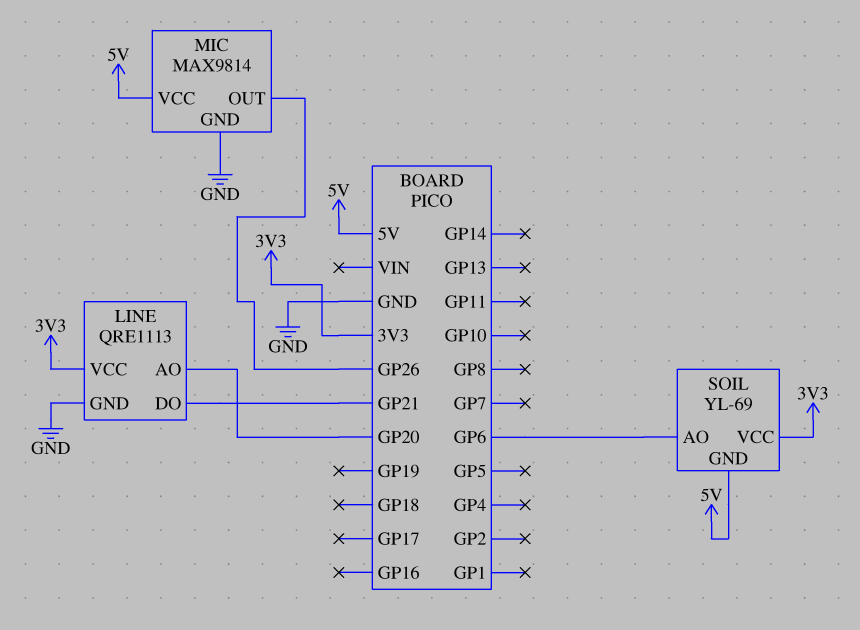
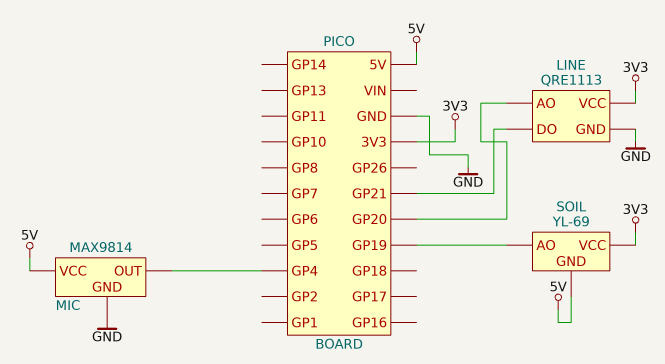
MIC pin OUT: GP26 -> GP4
SOIL pin AO: GP6 -> GP19

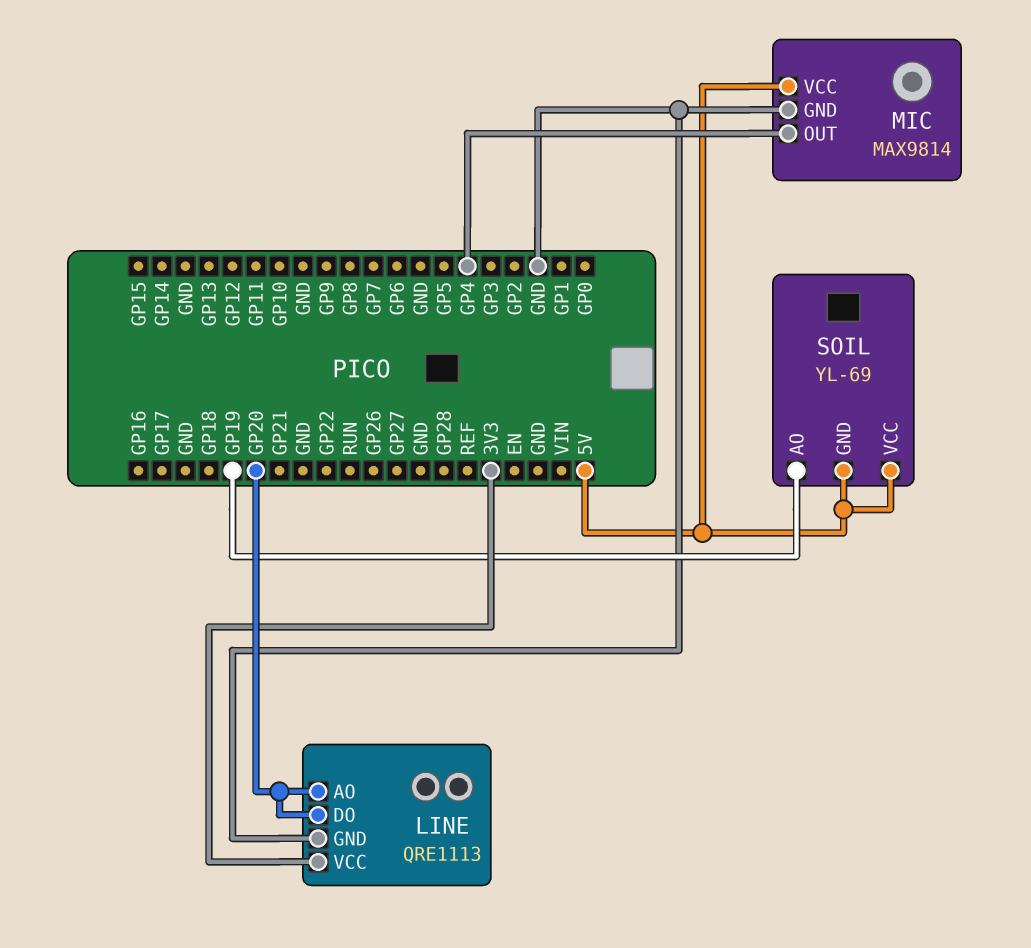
LINE pin DO: GP21 -> GP20
SOIL pin VCC: 3V3 -> 5V

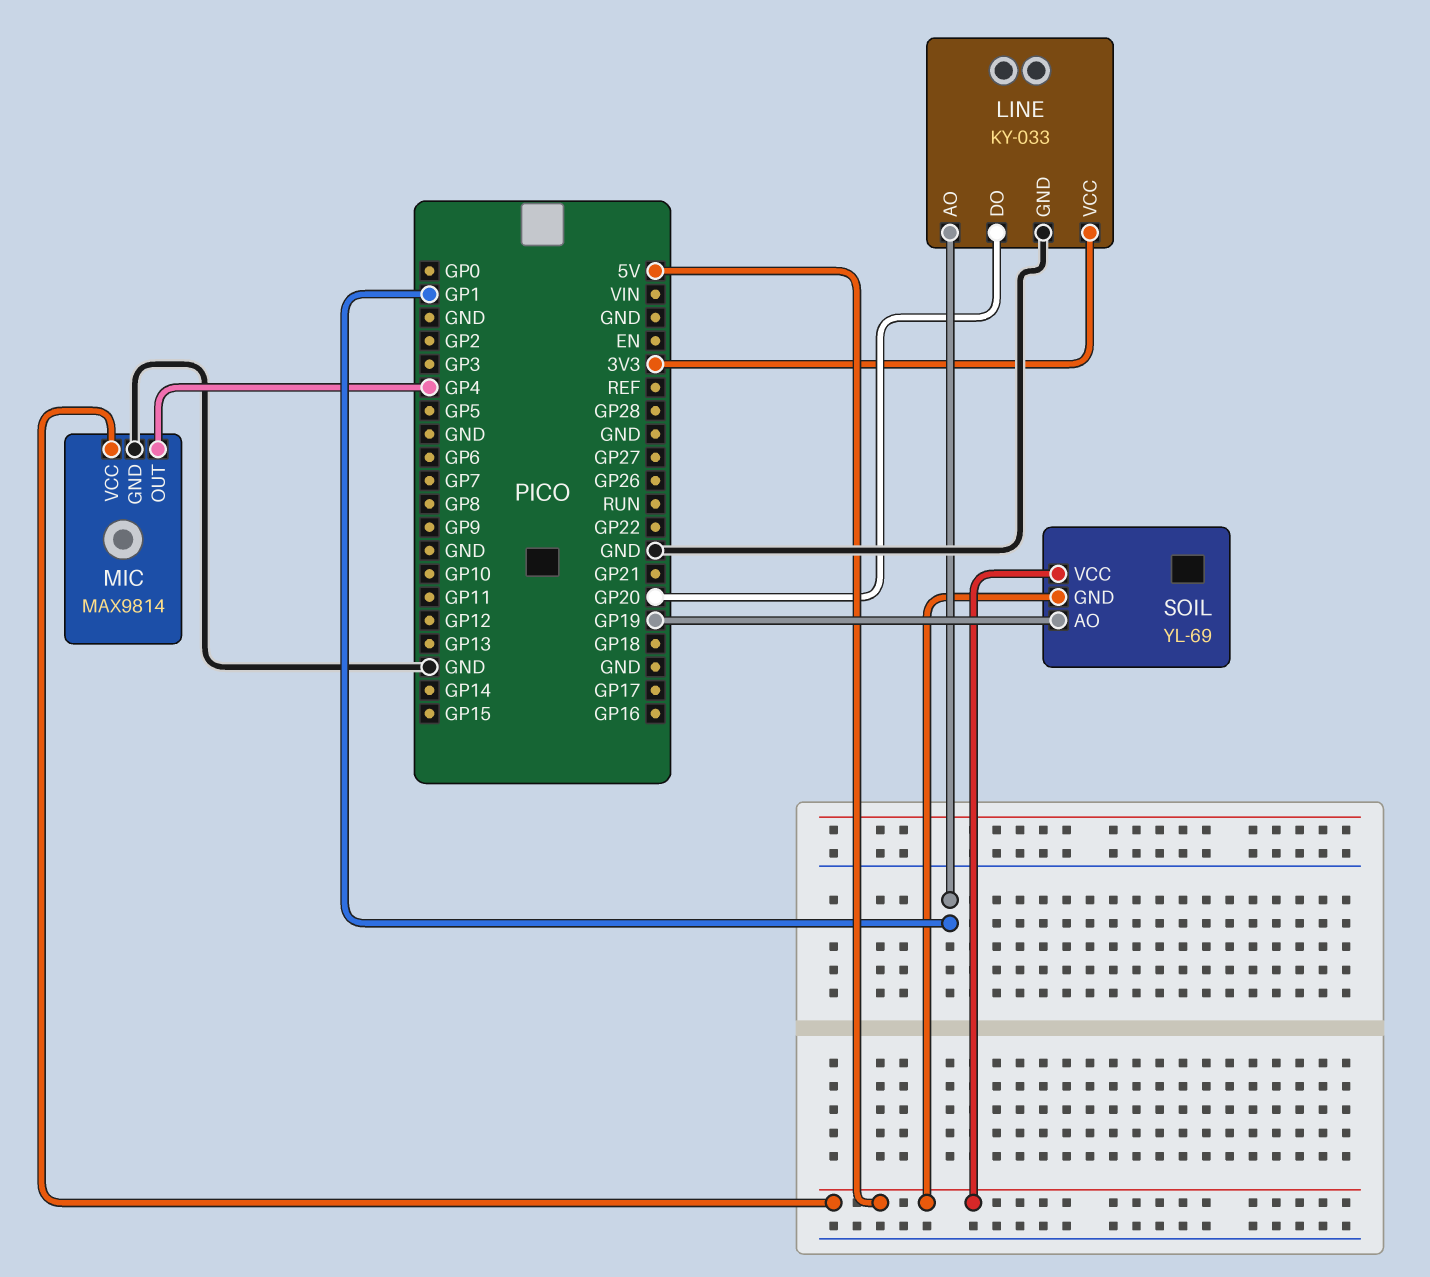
LINE: QRE1113 -> KY-033
LINE pin AO: GP20 -> GP1

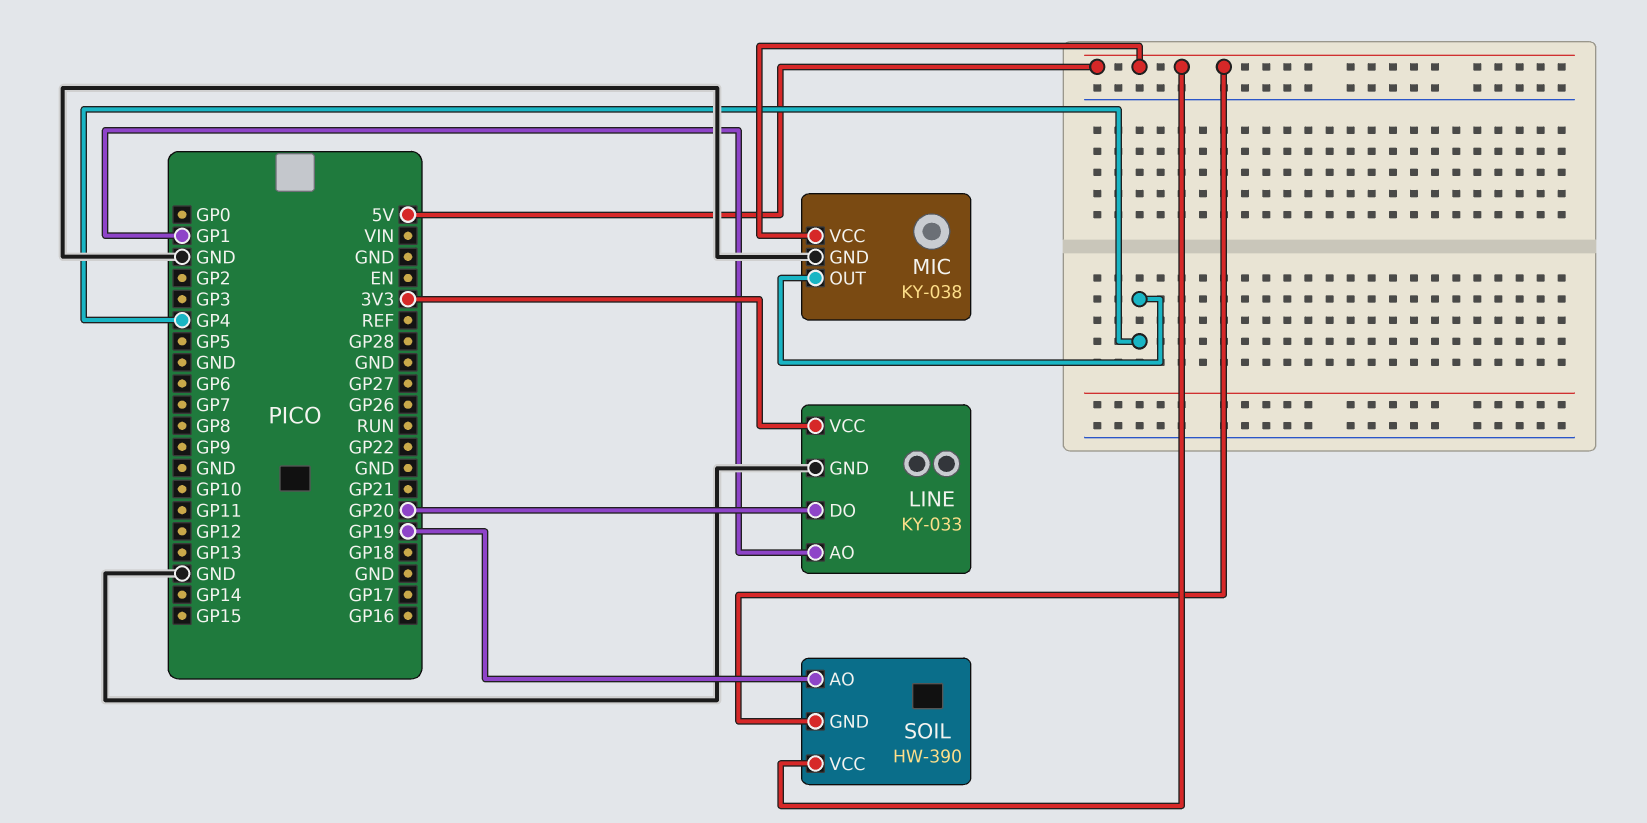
MIC: MAX9814 -> KY-038
SOIL: YL-69 -> HW-390

